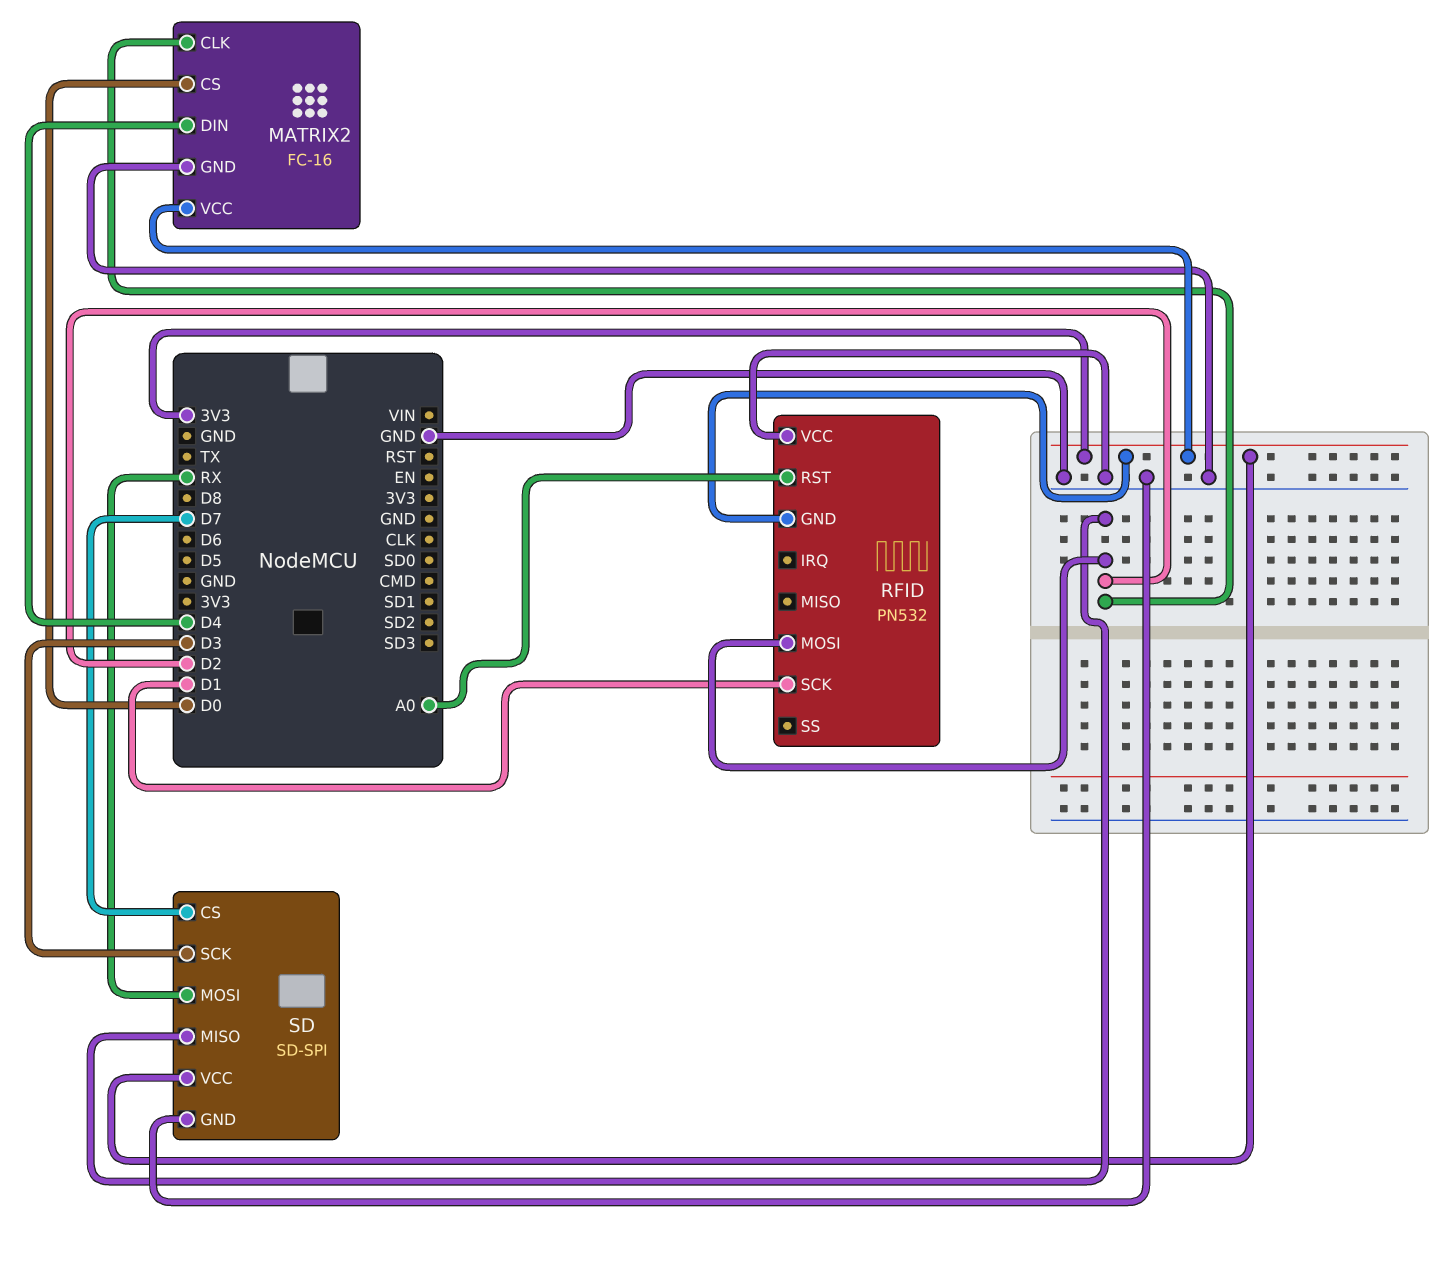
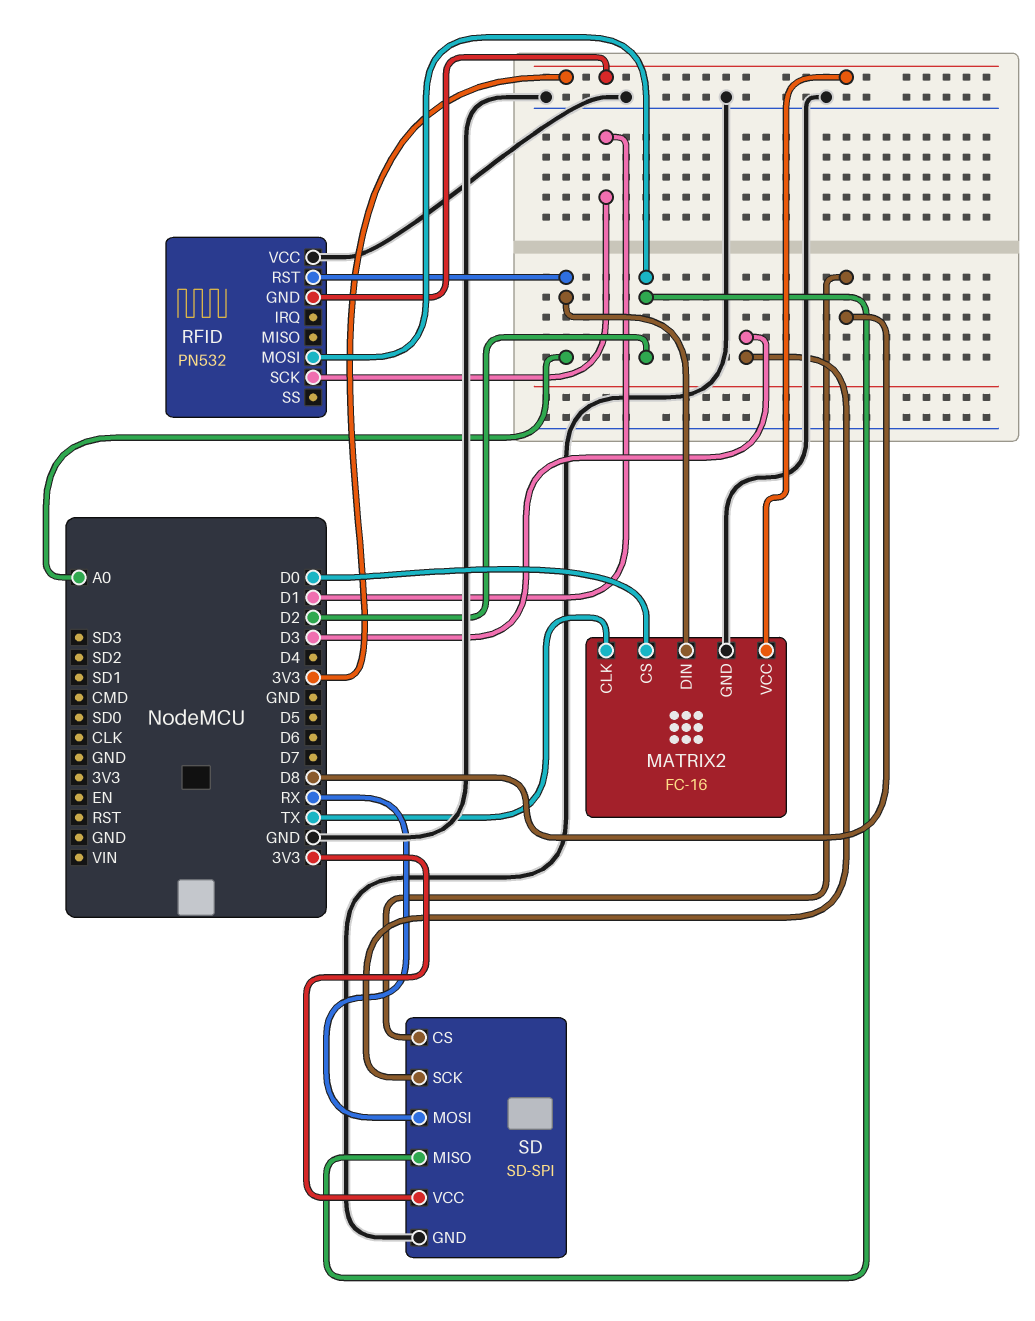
MATRIX2 pin CLK: D2 -> TX
MATRIX2 pin DIN: D4 -> A0
SD pin CS: D7 -> D8

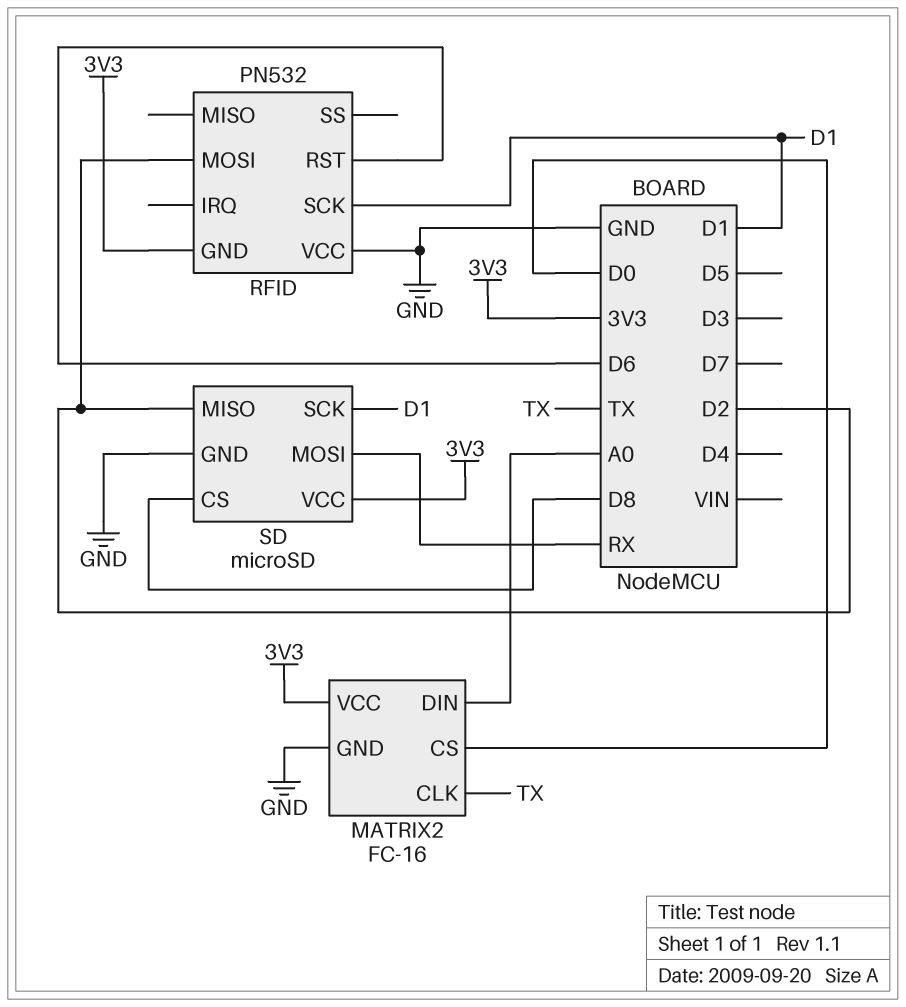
RFID pin RST: A0 -> D6
SD: SD-SPI -> microSD
SD pin SCK: D3 -> D1

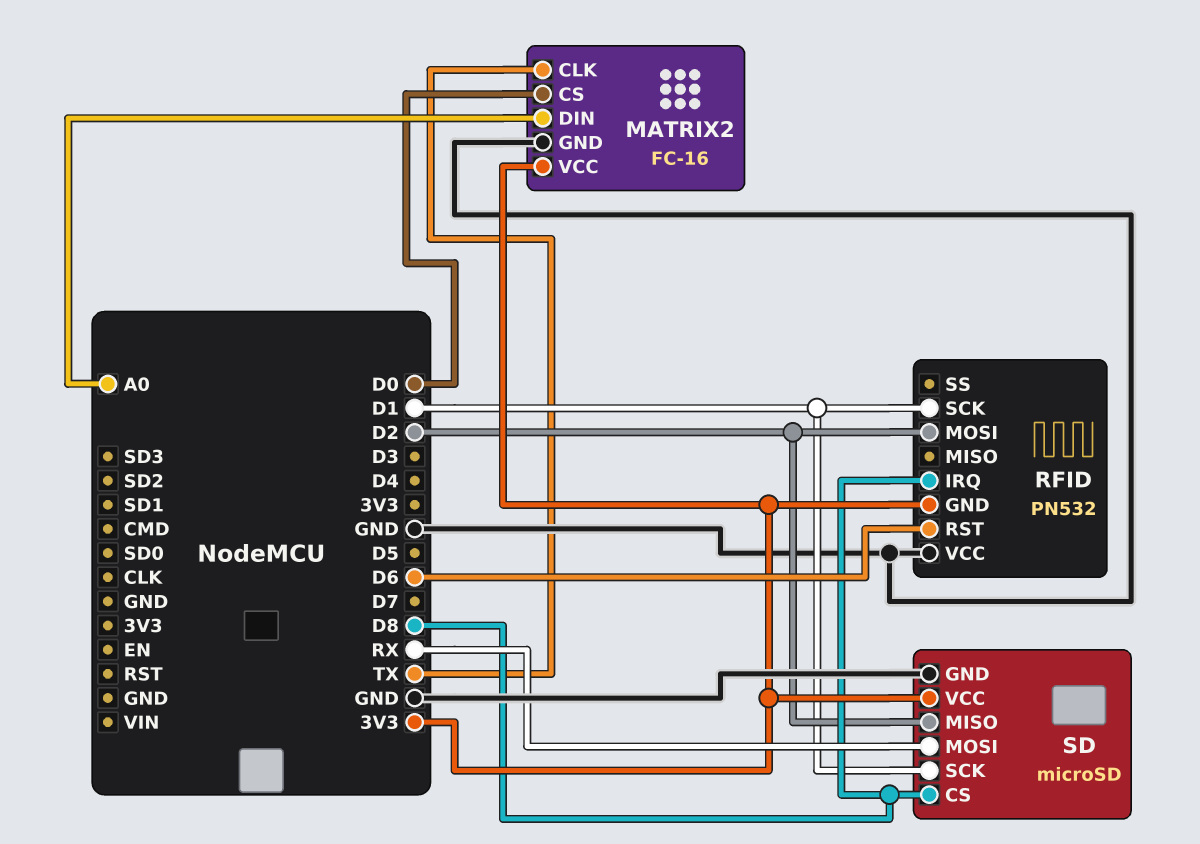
RFID pin IRQ: none -> D8

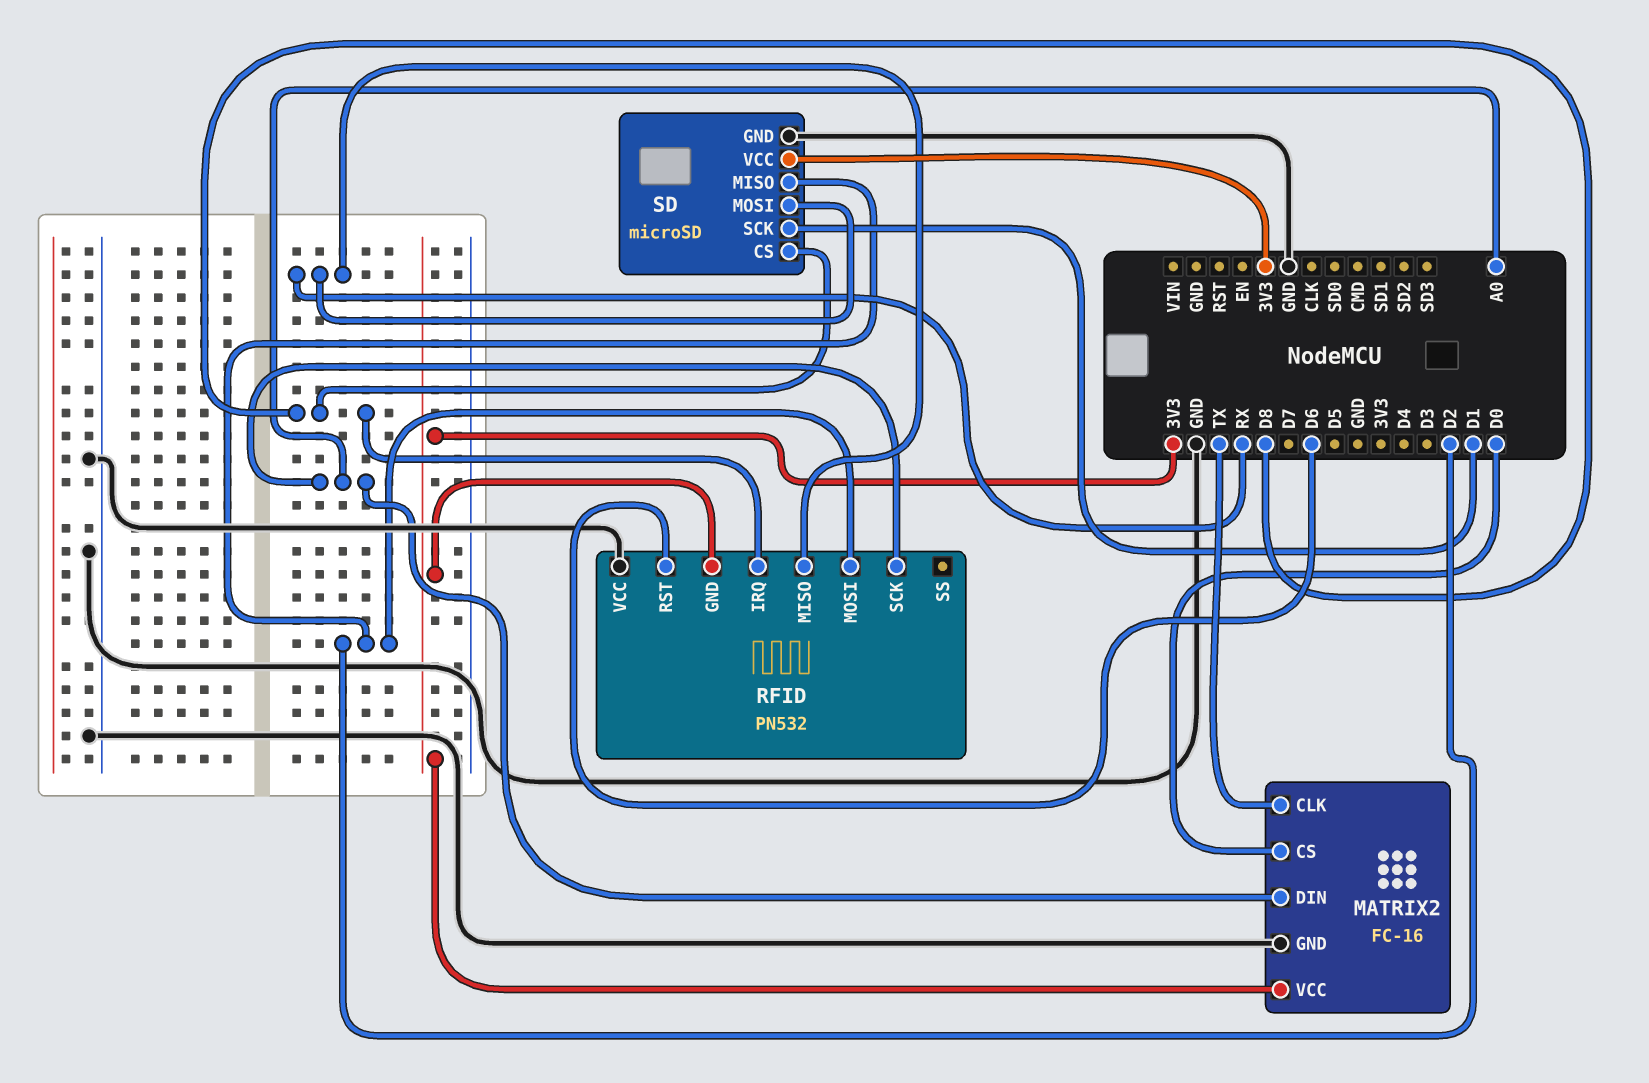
RFID pin MISO: none -> RX
RFID pin SCK: D1 -> A0

